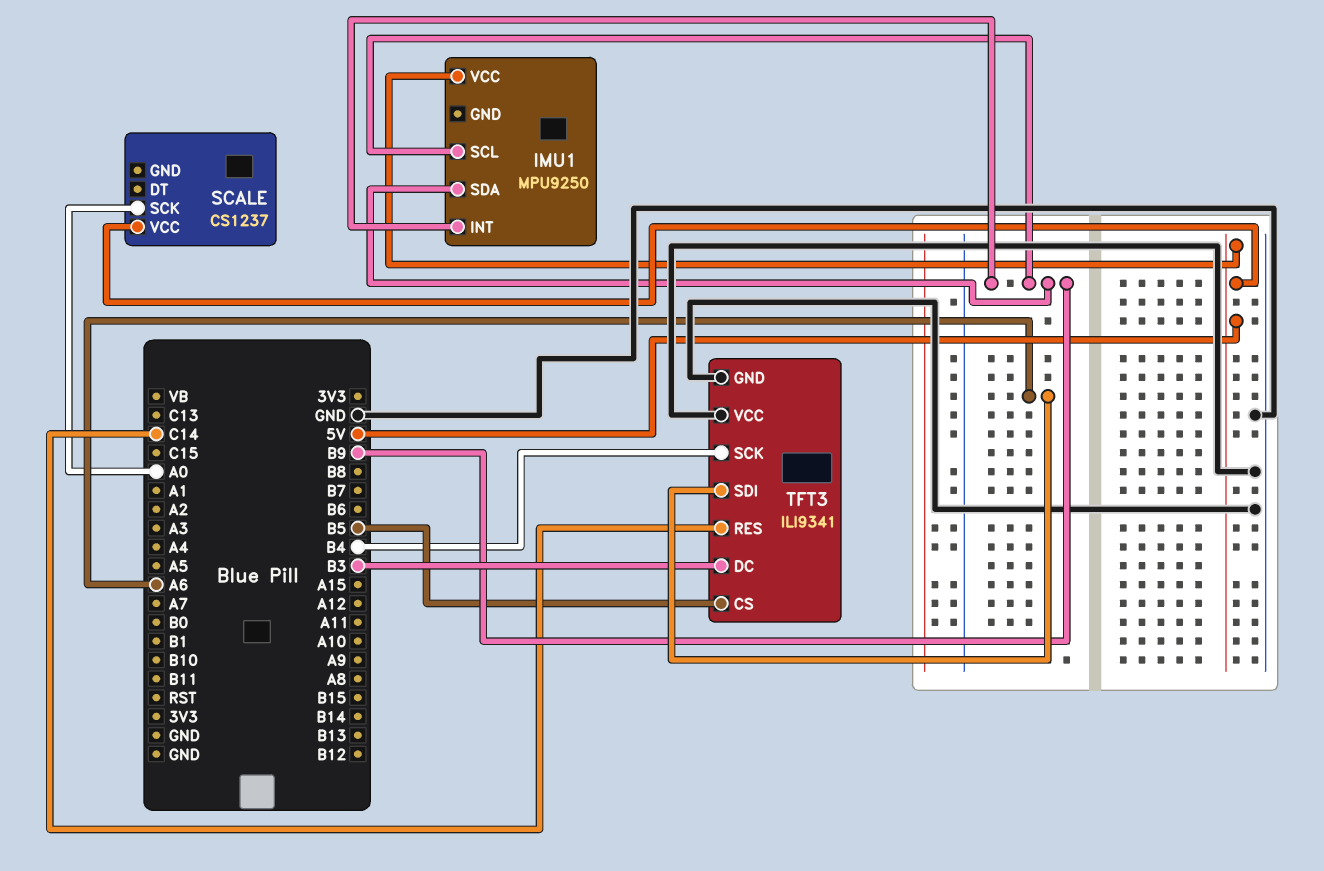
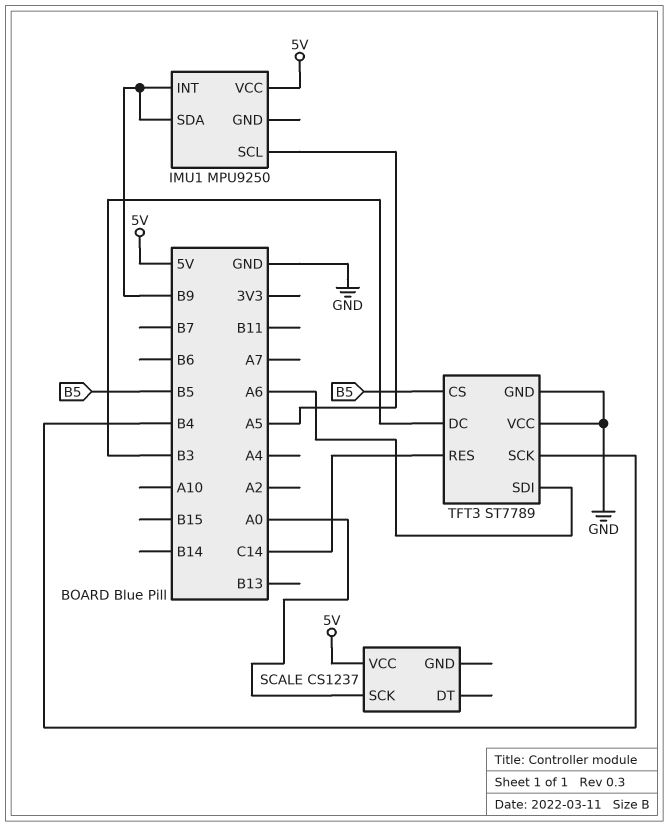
IMU1 pin SCL: B9 -> A5
TFT3: ILI9341 -> ST7789

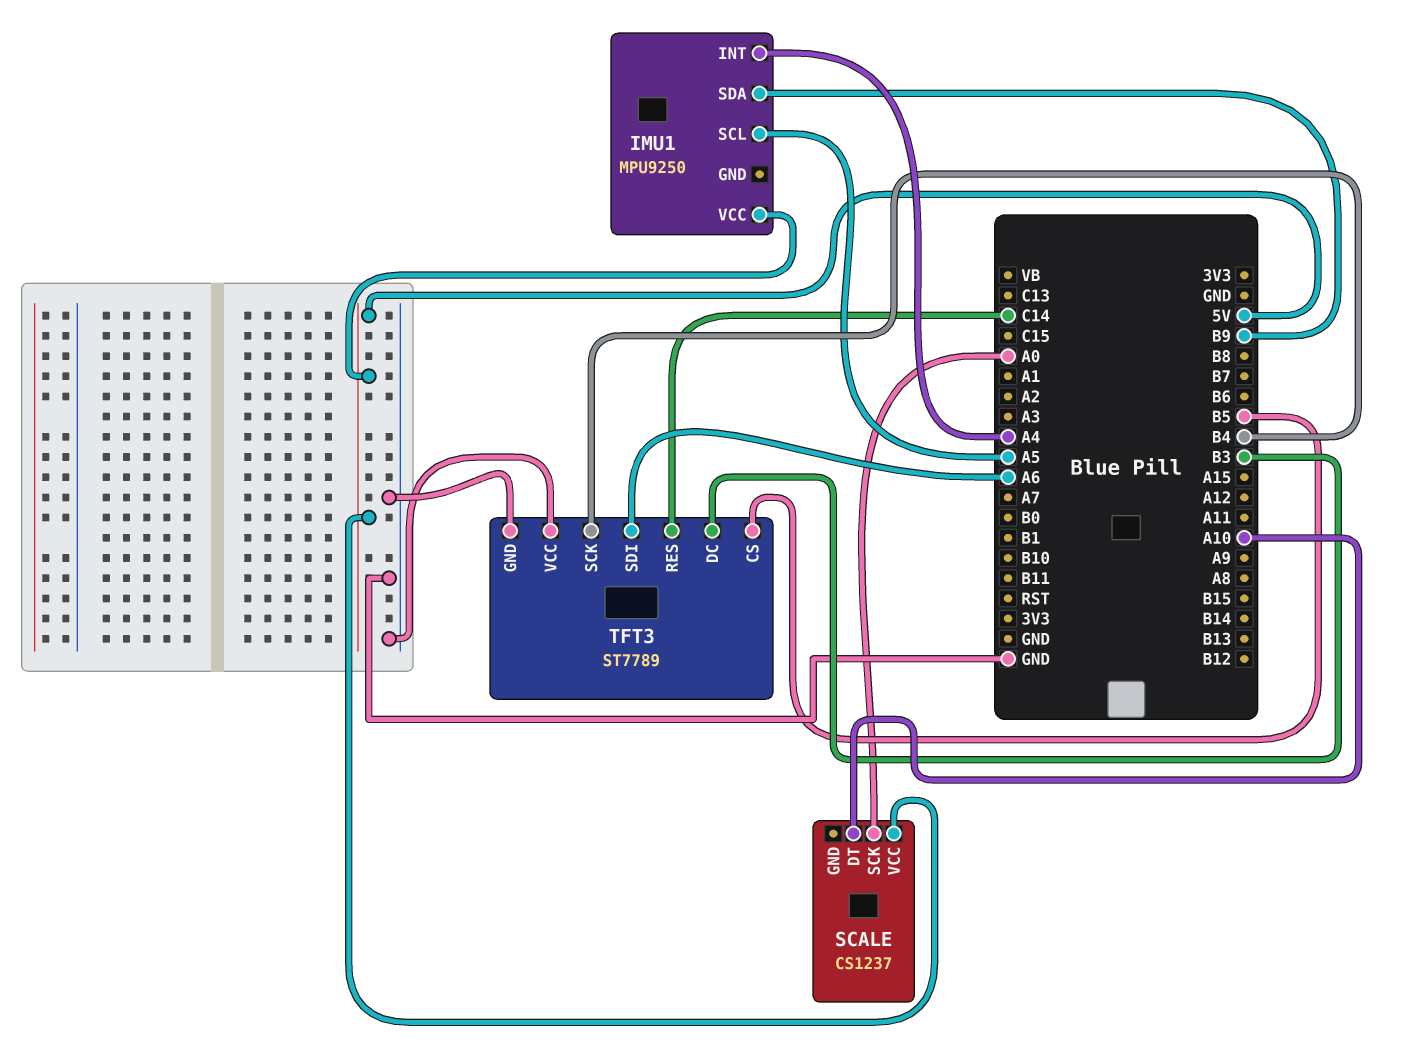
IMU1 pin INT: B9 -> A4
SCALE pin DT: none -> A10

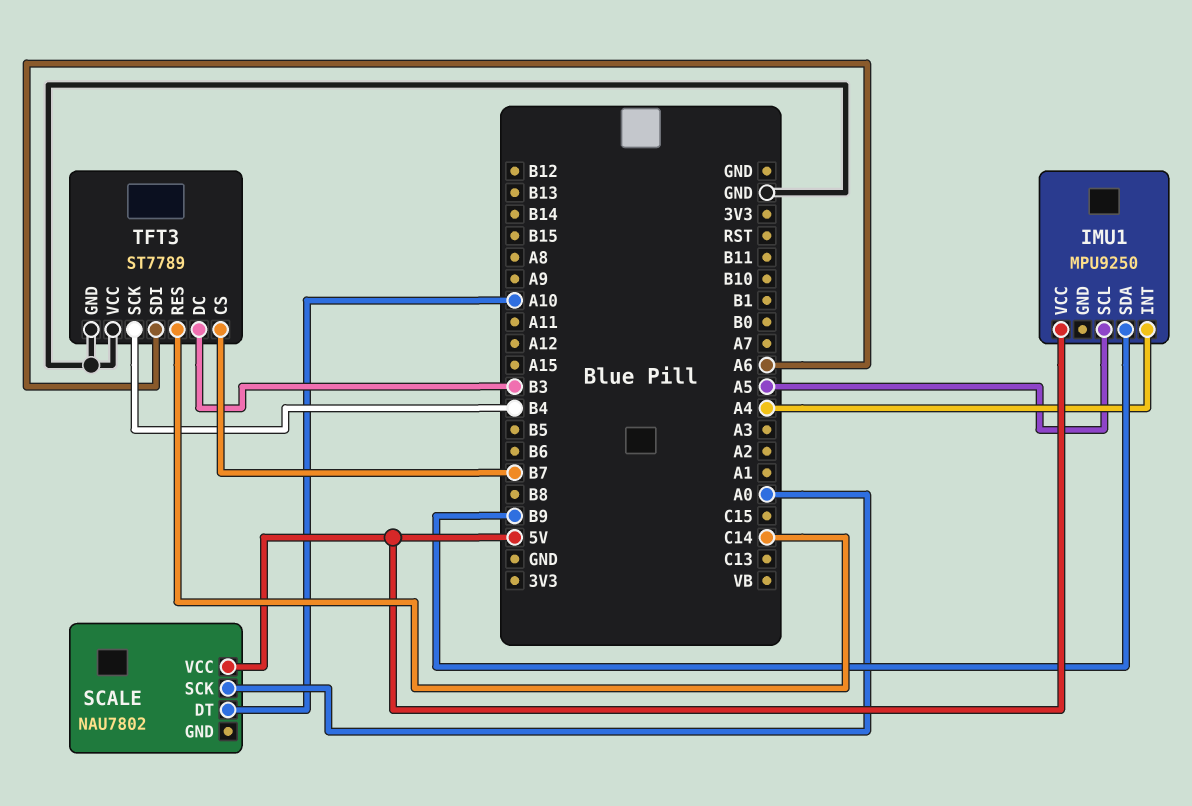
SCALE: CS1237 -> NAU7802
TFT3 pin CS: B5 -> B7

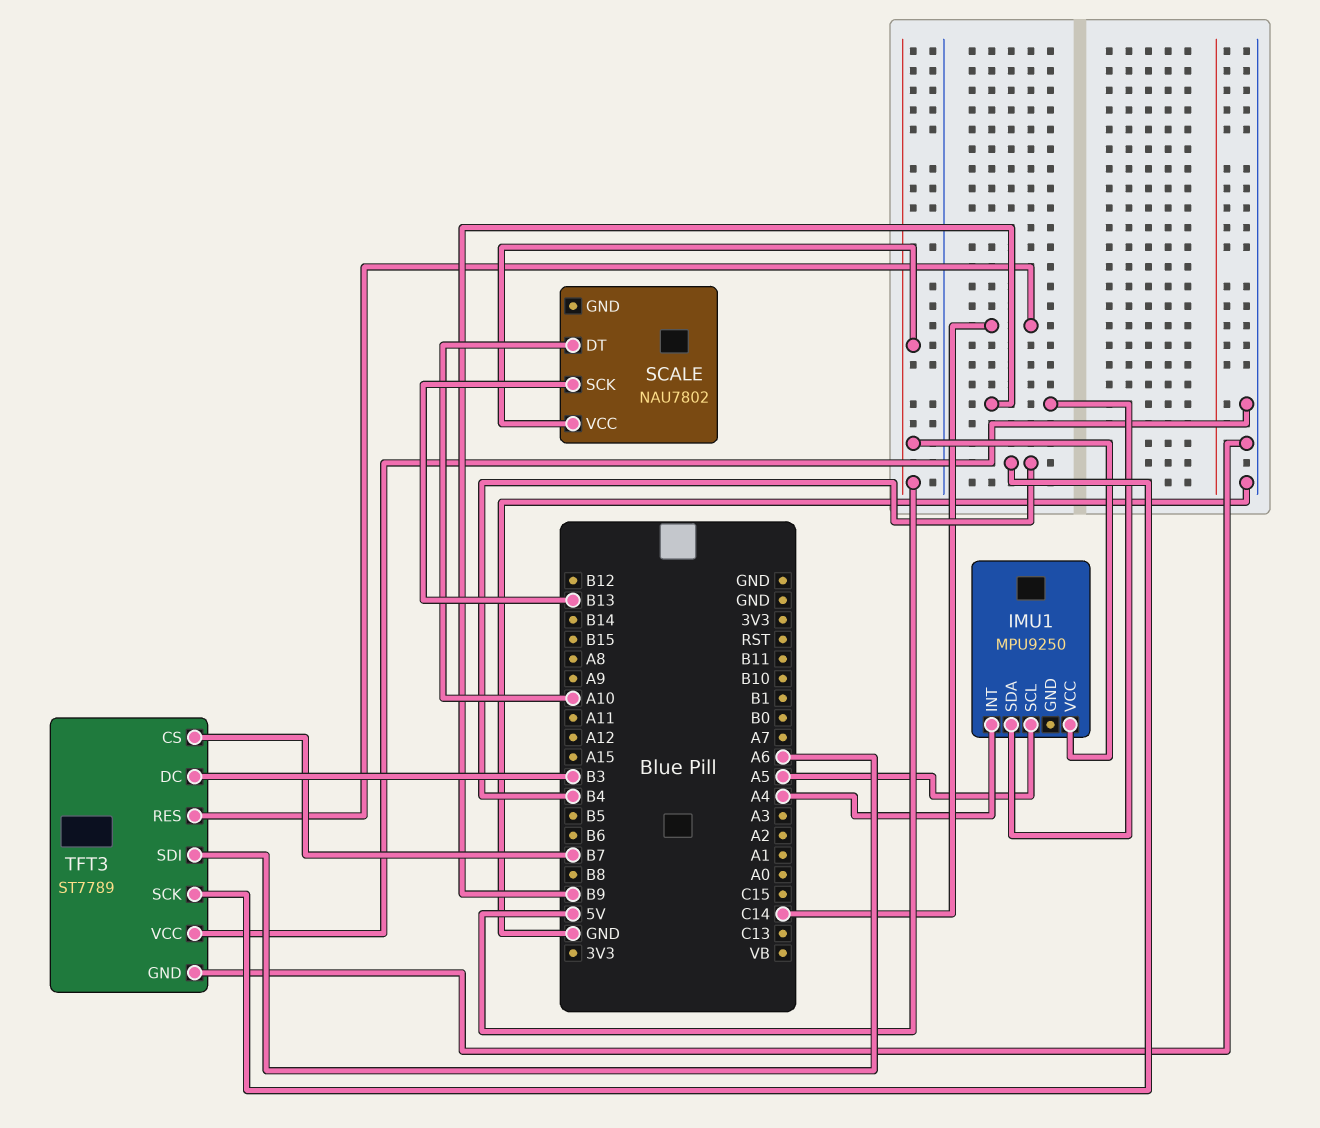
SCALE pin SCK: A0 -> B13

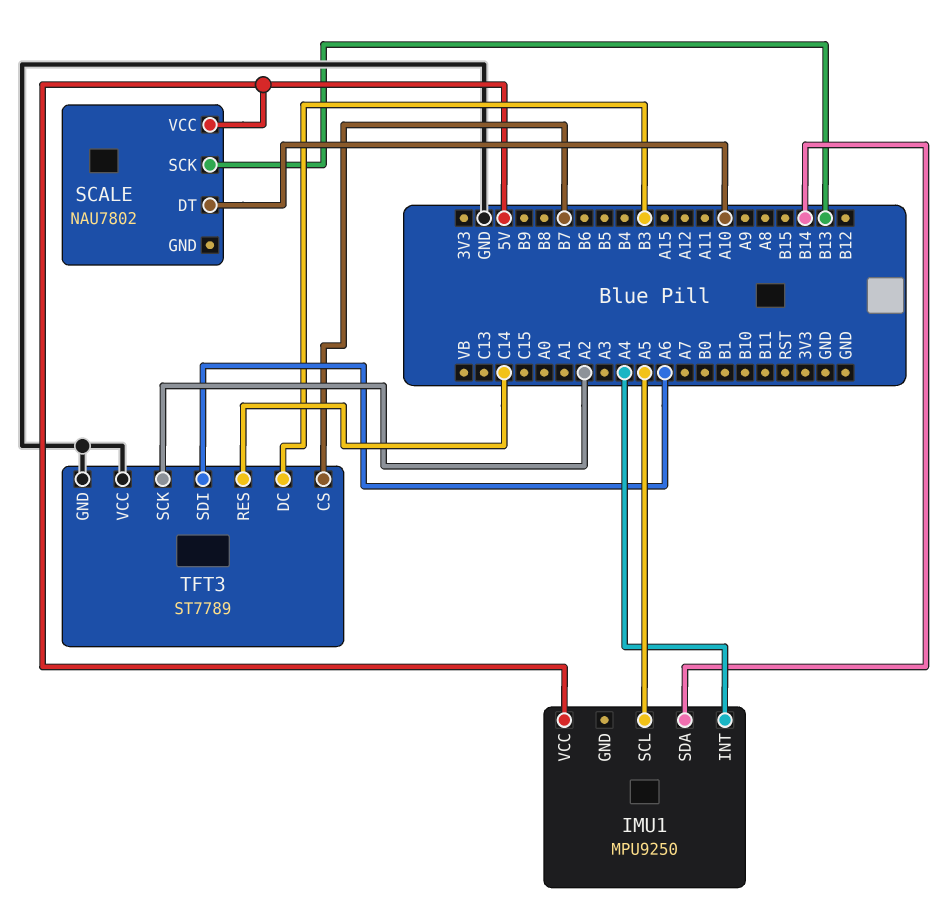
IMU1 pin SDA: B9 -> B14
TFT3 pin SCK: B4 -> A2

